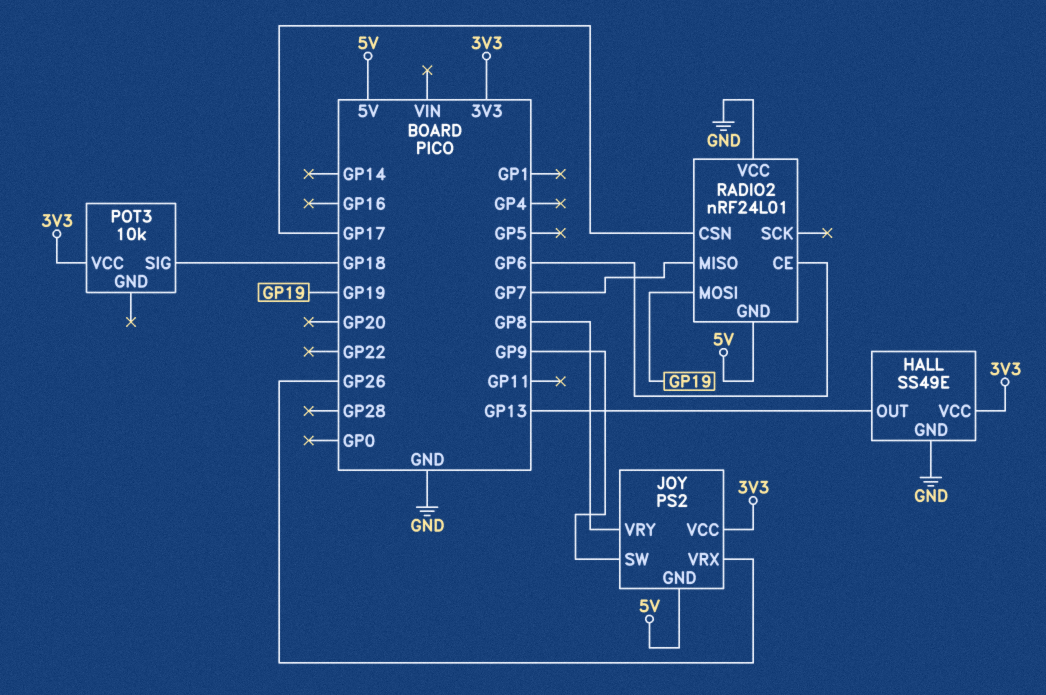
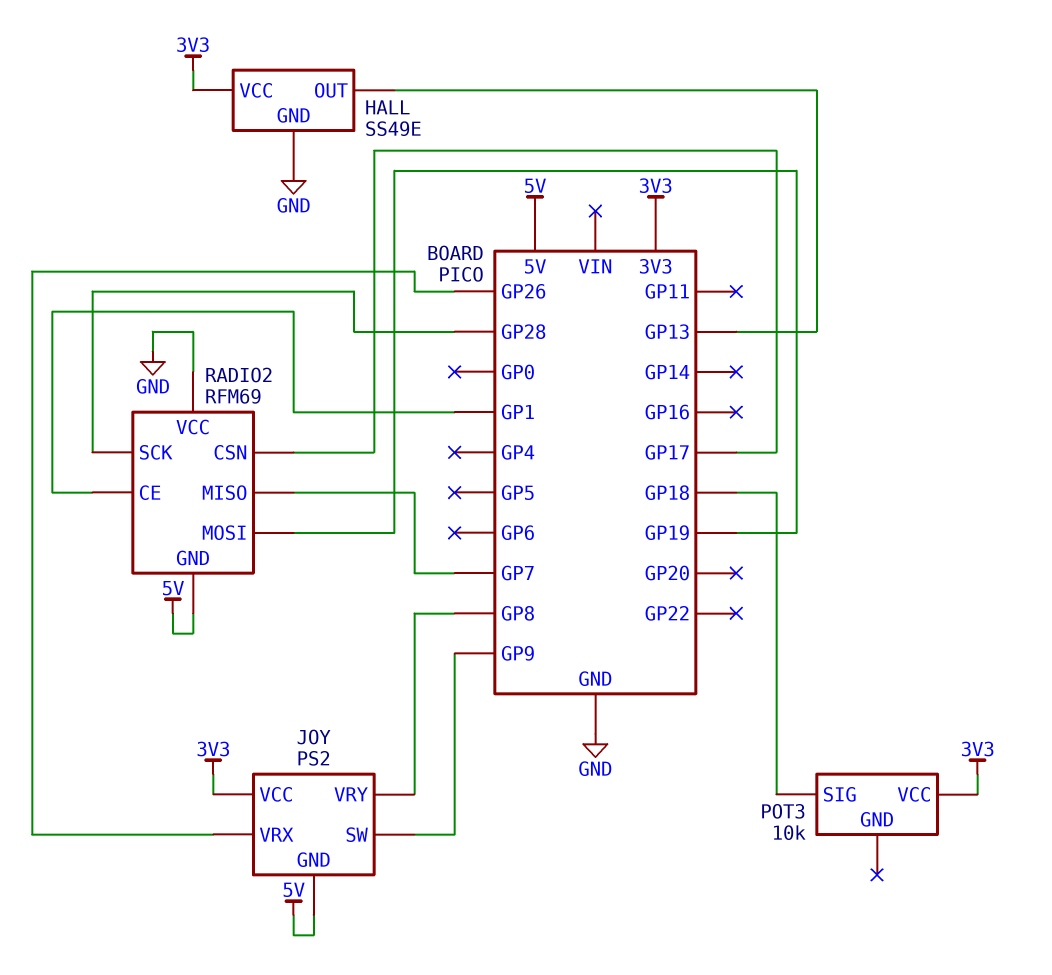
RADIO2: nRF24L01 -> RFM69
RADIO2 pin CE: GP6 -> GP1
RADIO2 pin SCK: none -> GP28

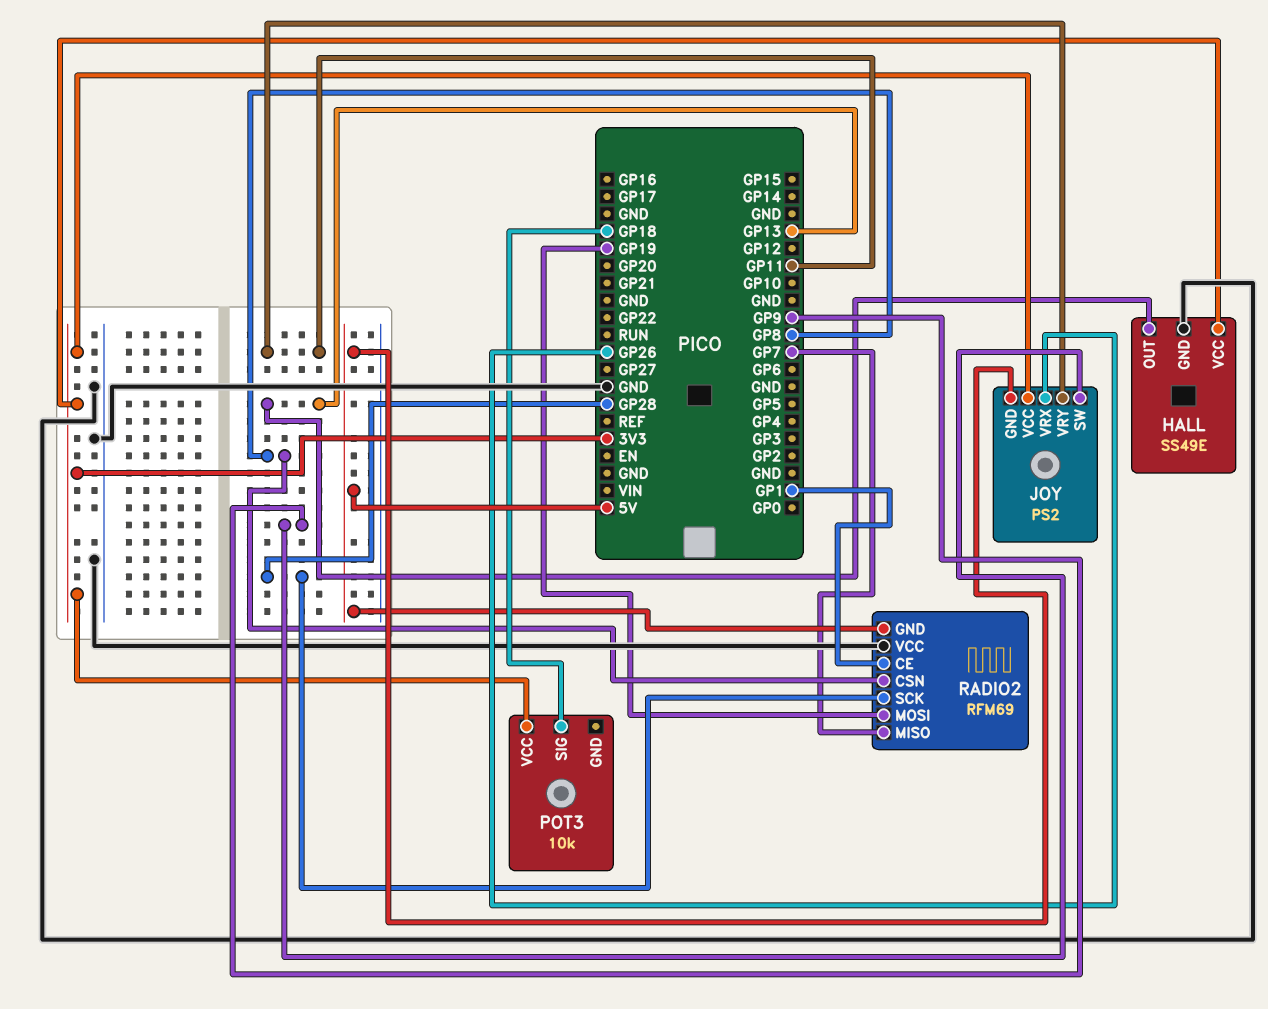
JOY pin VRY: GP8 -> GP11
RADIO2 pin CSN: GP17 -> GP8

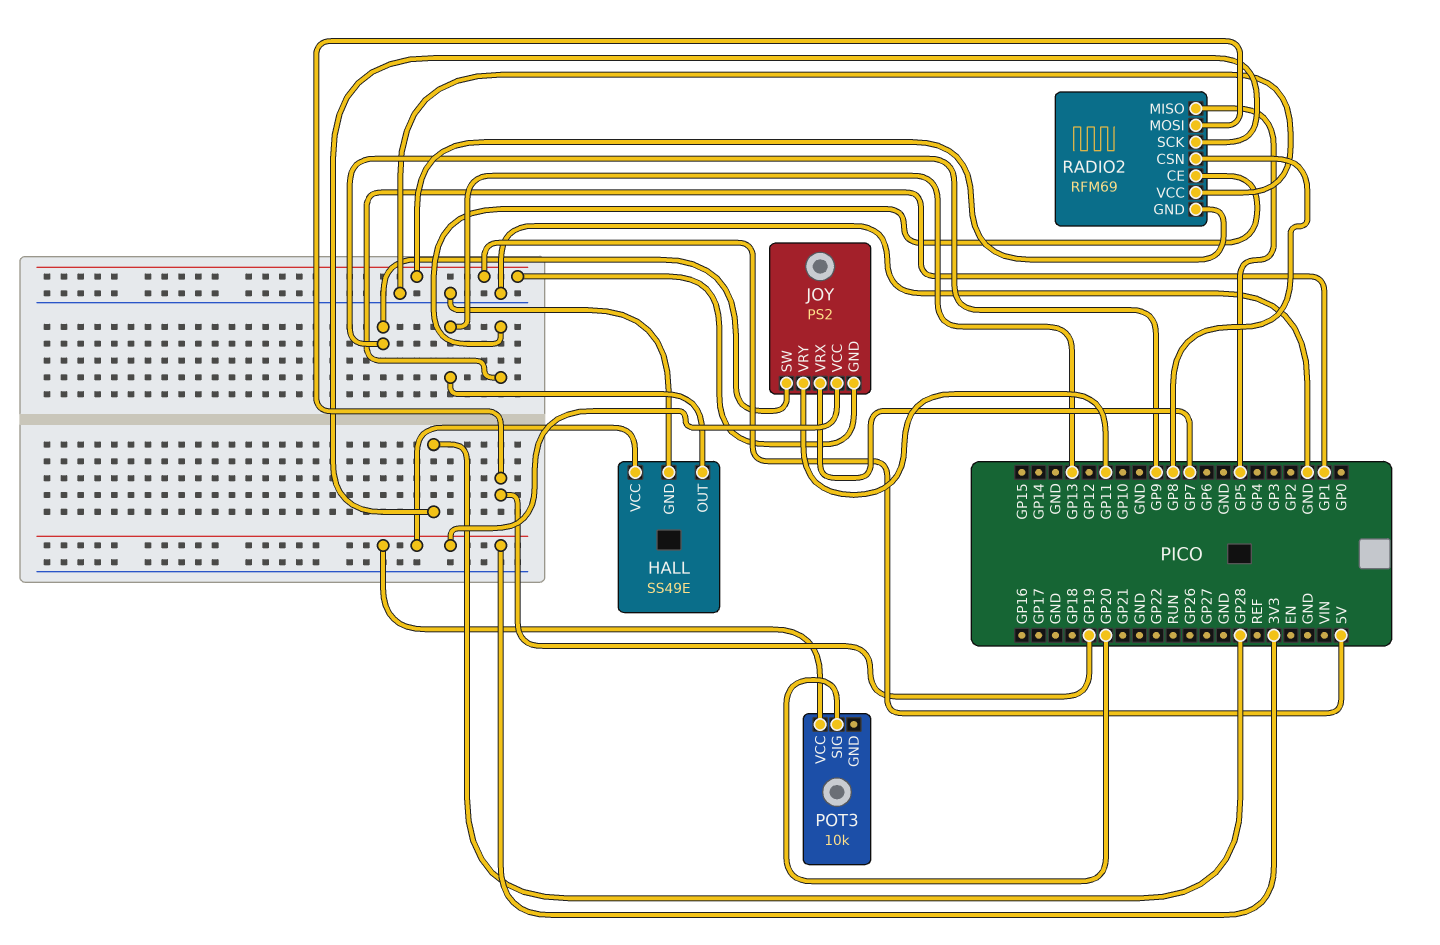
JOY pin VRX: GP26 -> GP7
POT3 pin SIG: GP18 -> GP20
RADIO2 pin MISO: GP7 -> GP5

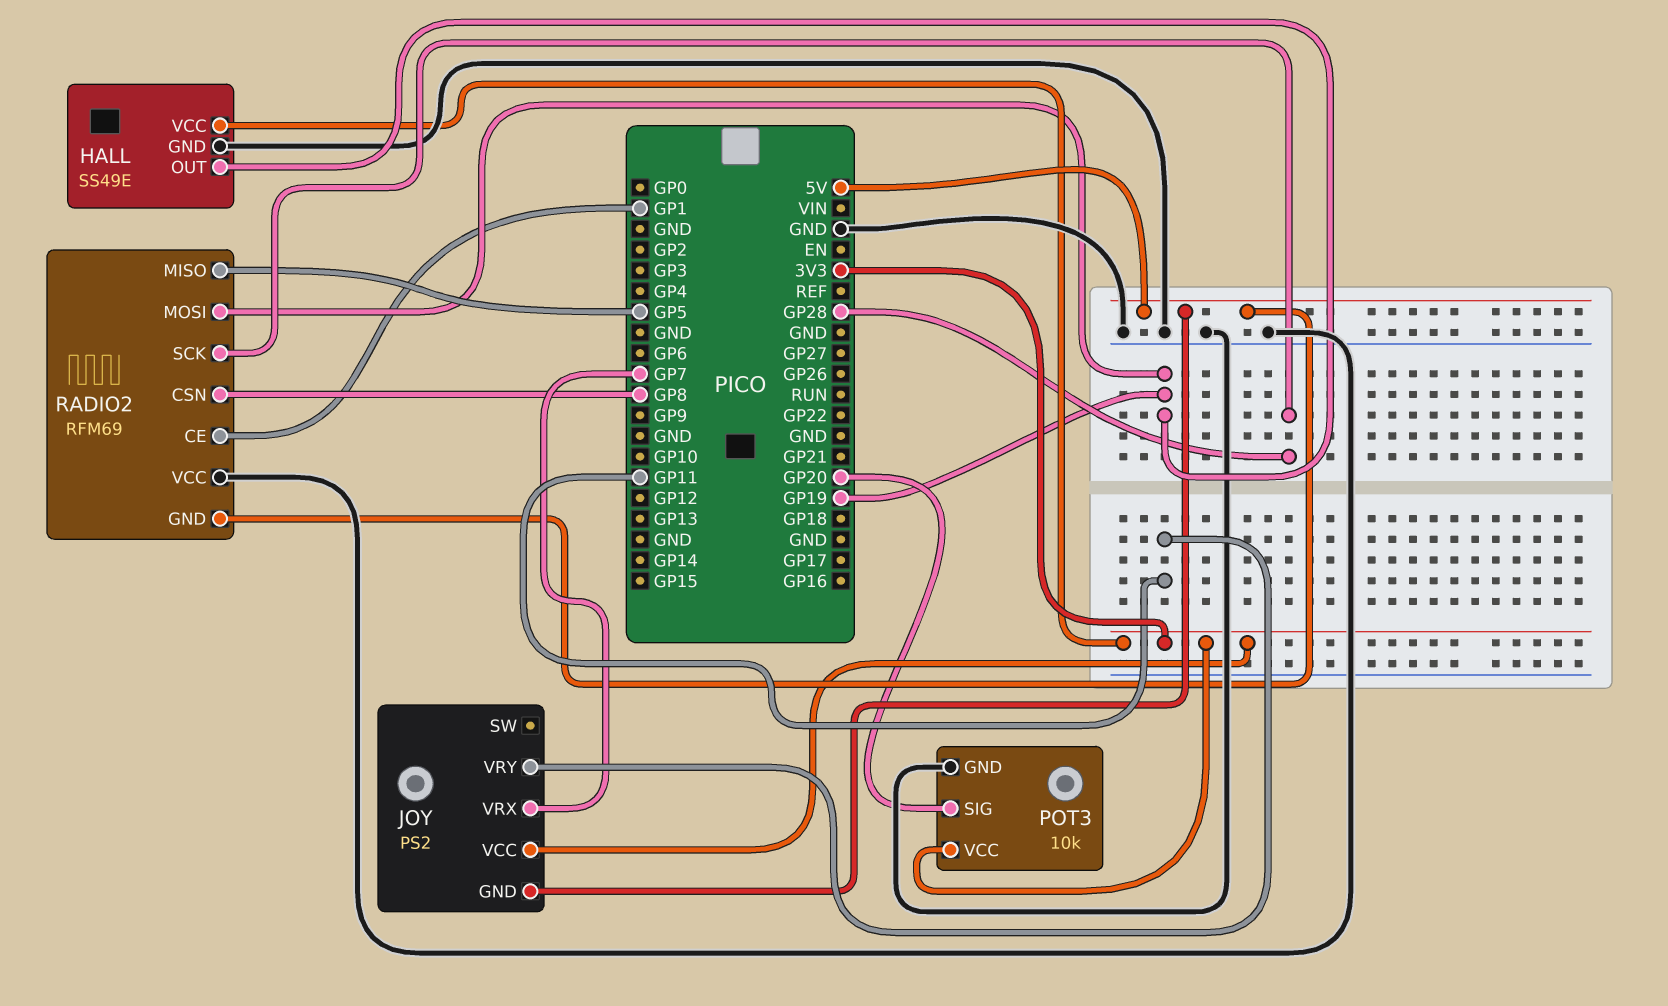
HALL pin OUT: GP13 -> GP19
JOY pin SW: GP9 -> none
POT3 pin GND: none -> GND

